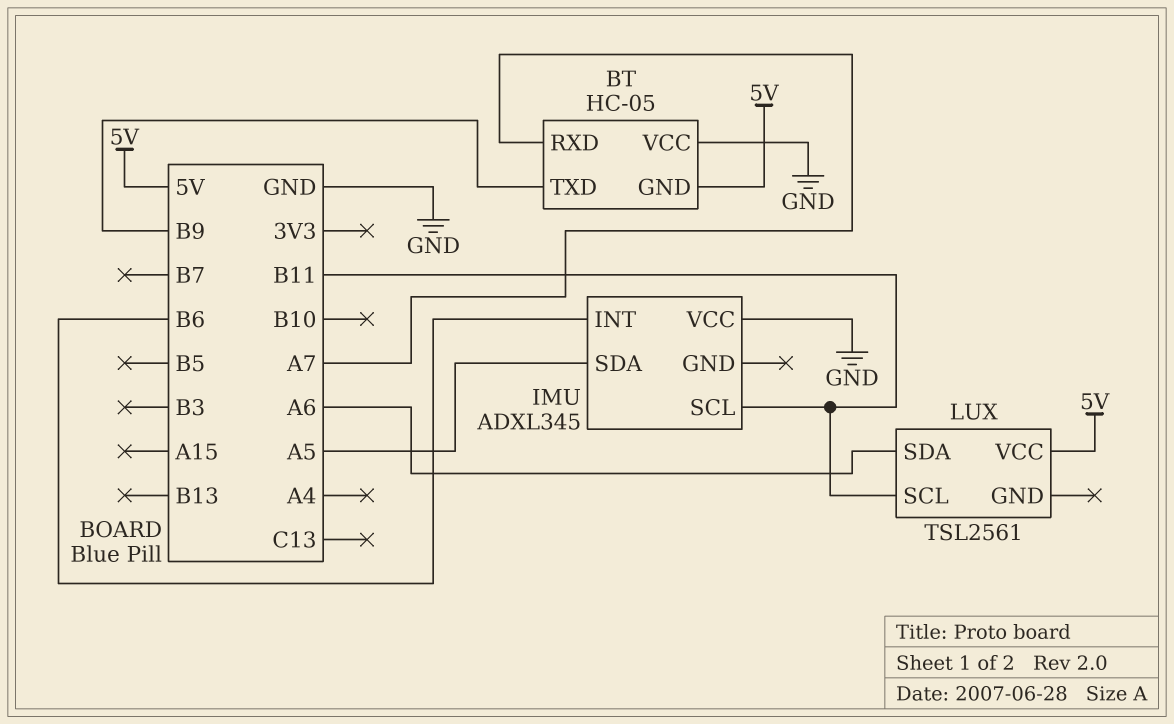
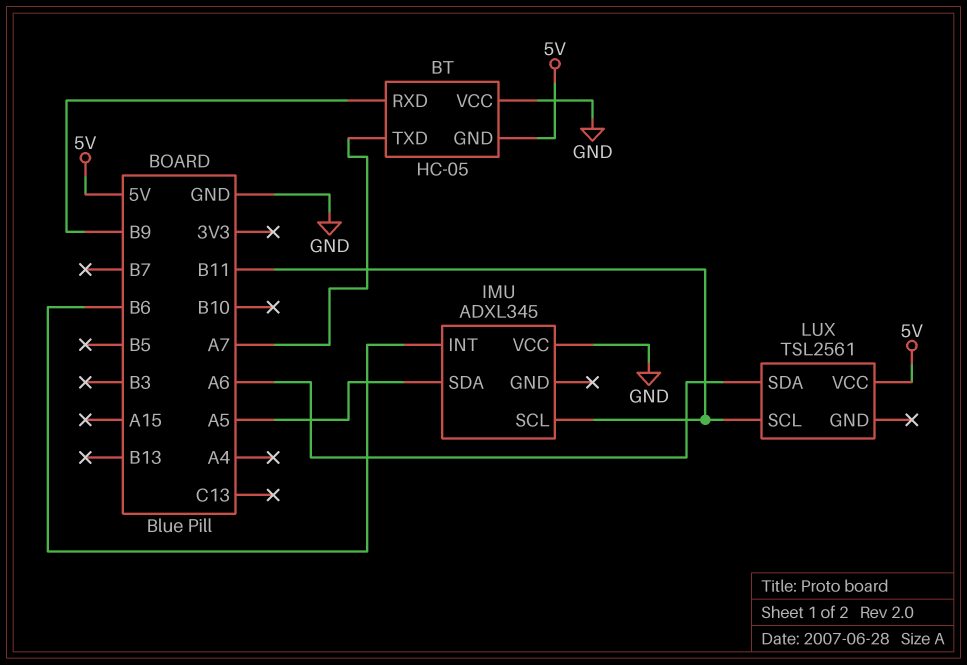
BT pin RXD: A7 -> B9
BT pin TXD: B9 -> A7

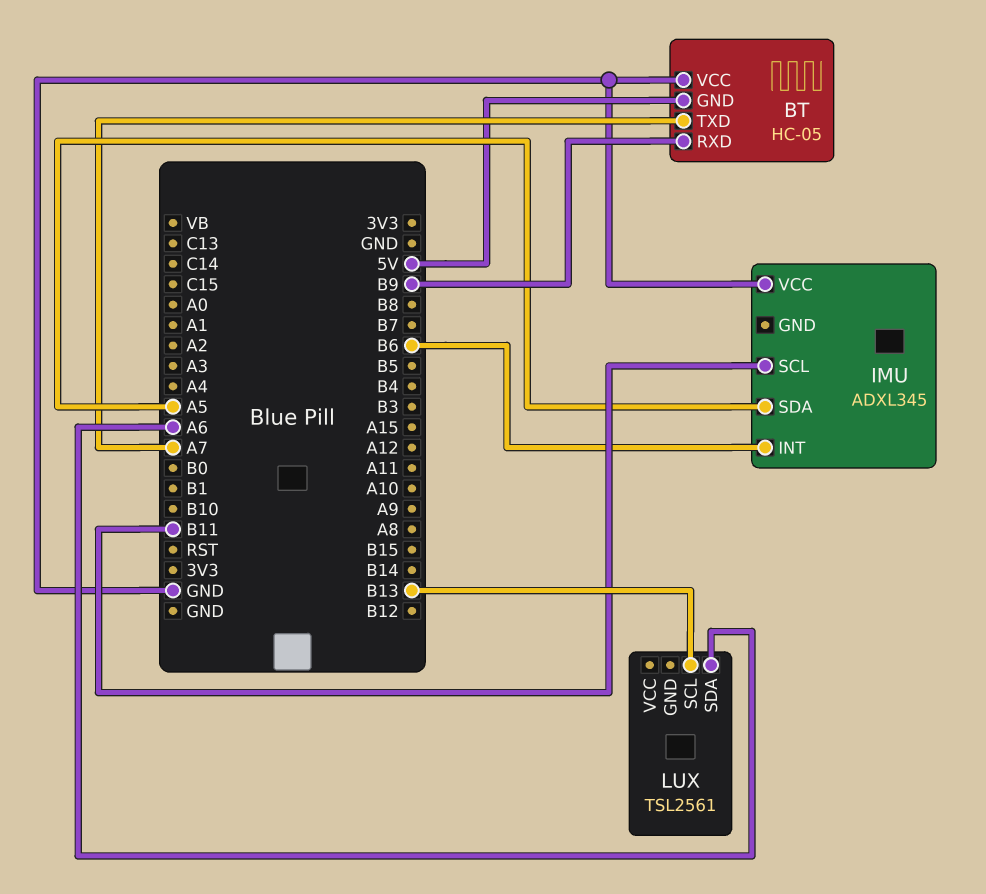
LUX pin SCL: B11 -> B13
LUX pin VCC: 5V -> none

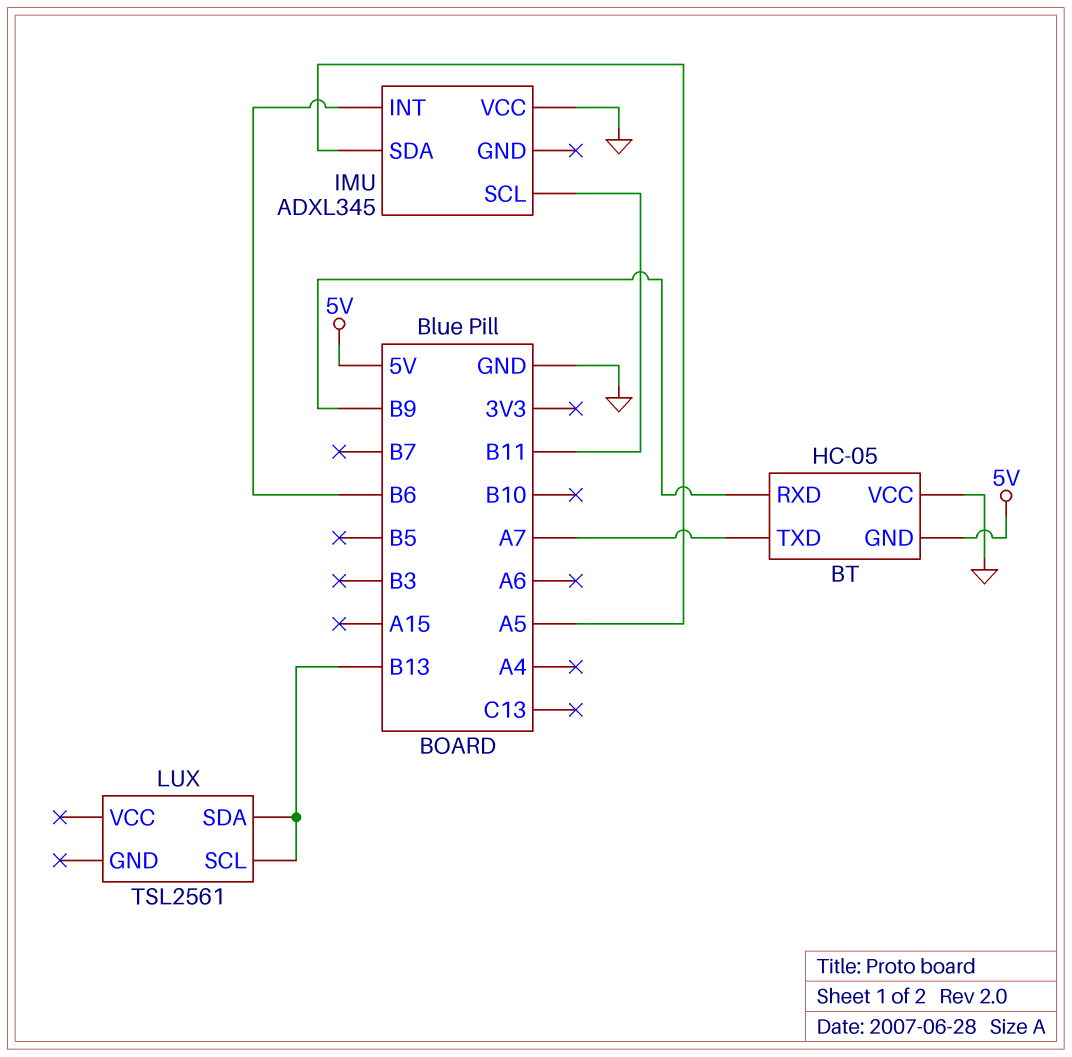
LUX pin SDA: A6 -> B13

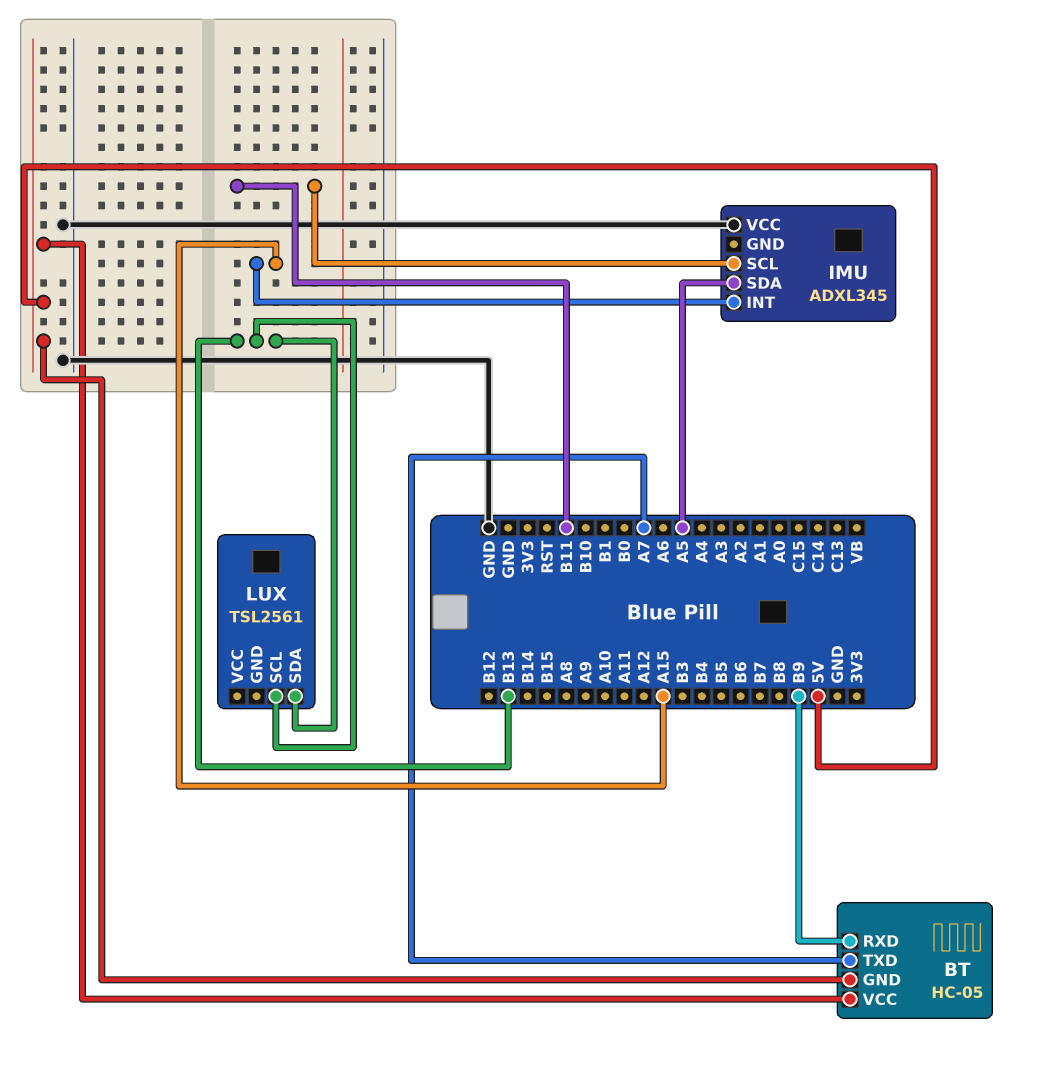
BT pin VCC: GND -> 5V
IMU pin INT: B6 -> A15

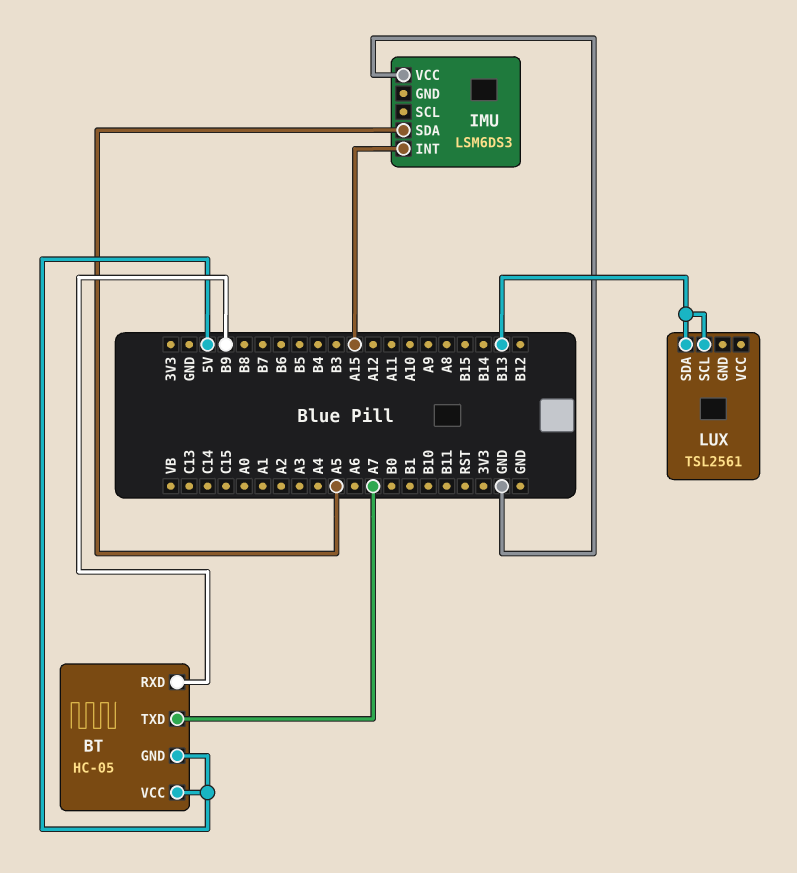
IMU: ADXL345 -> LSM6DS3
IMU pin SCL: B11 -> none

